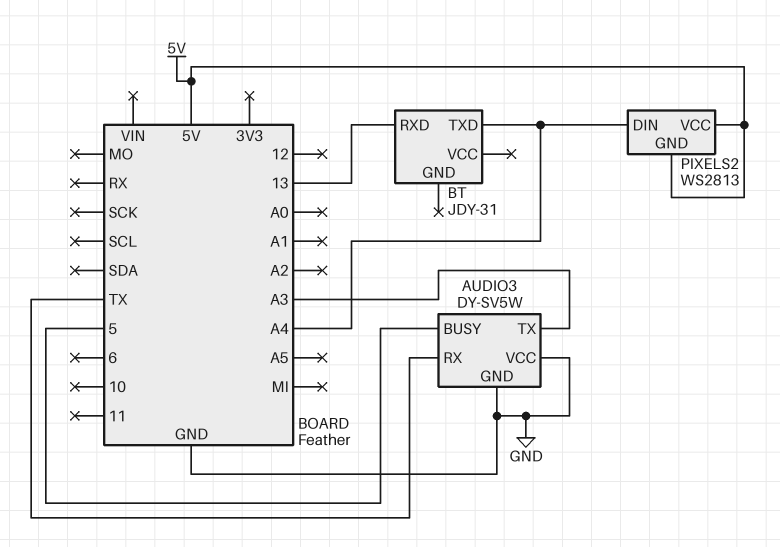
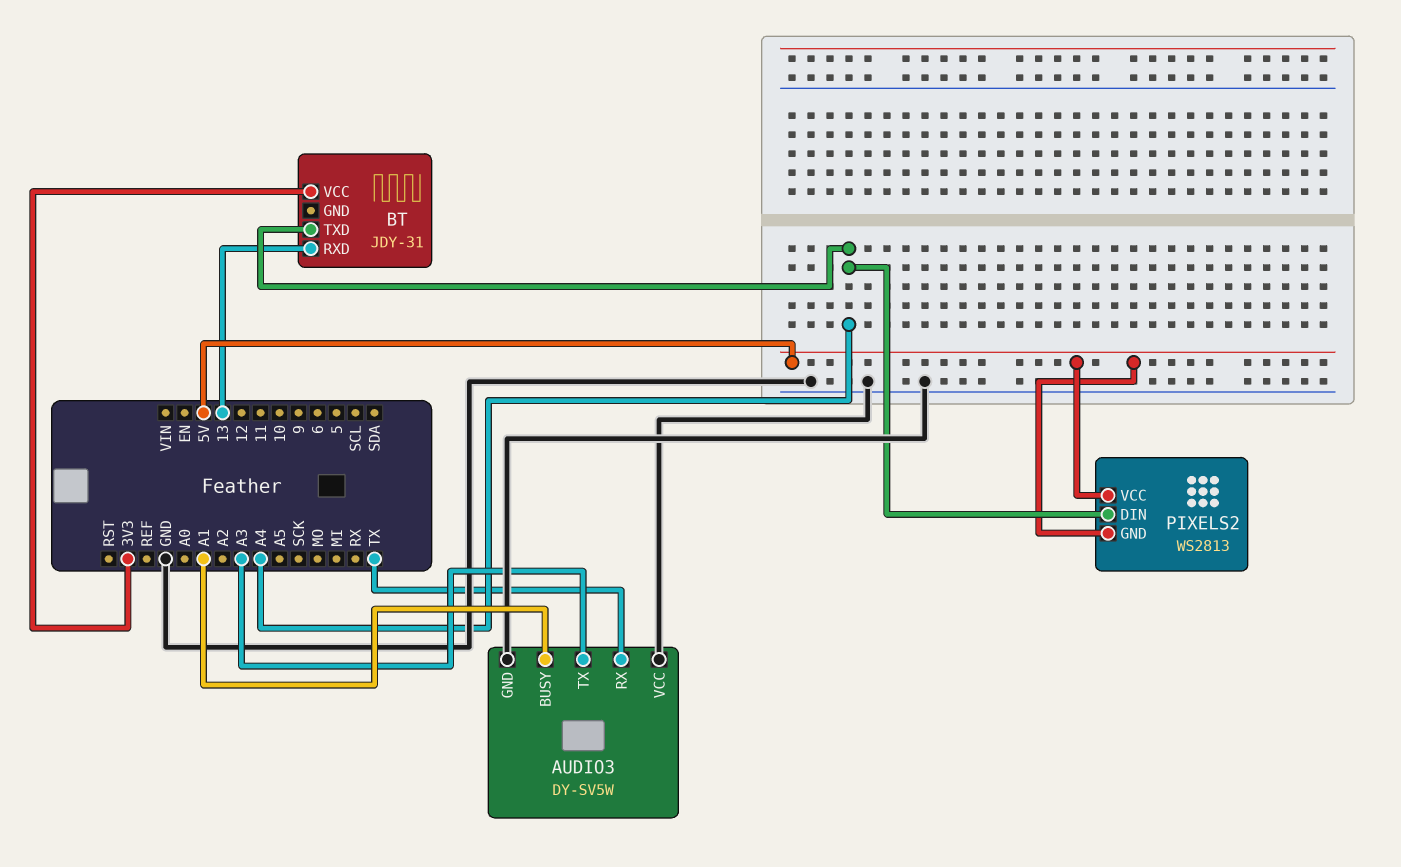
AUDIO3 pin BUSY: 5 -> A1
BT pin VCC: none -> 3V3

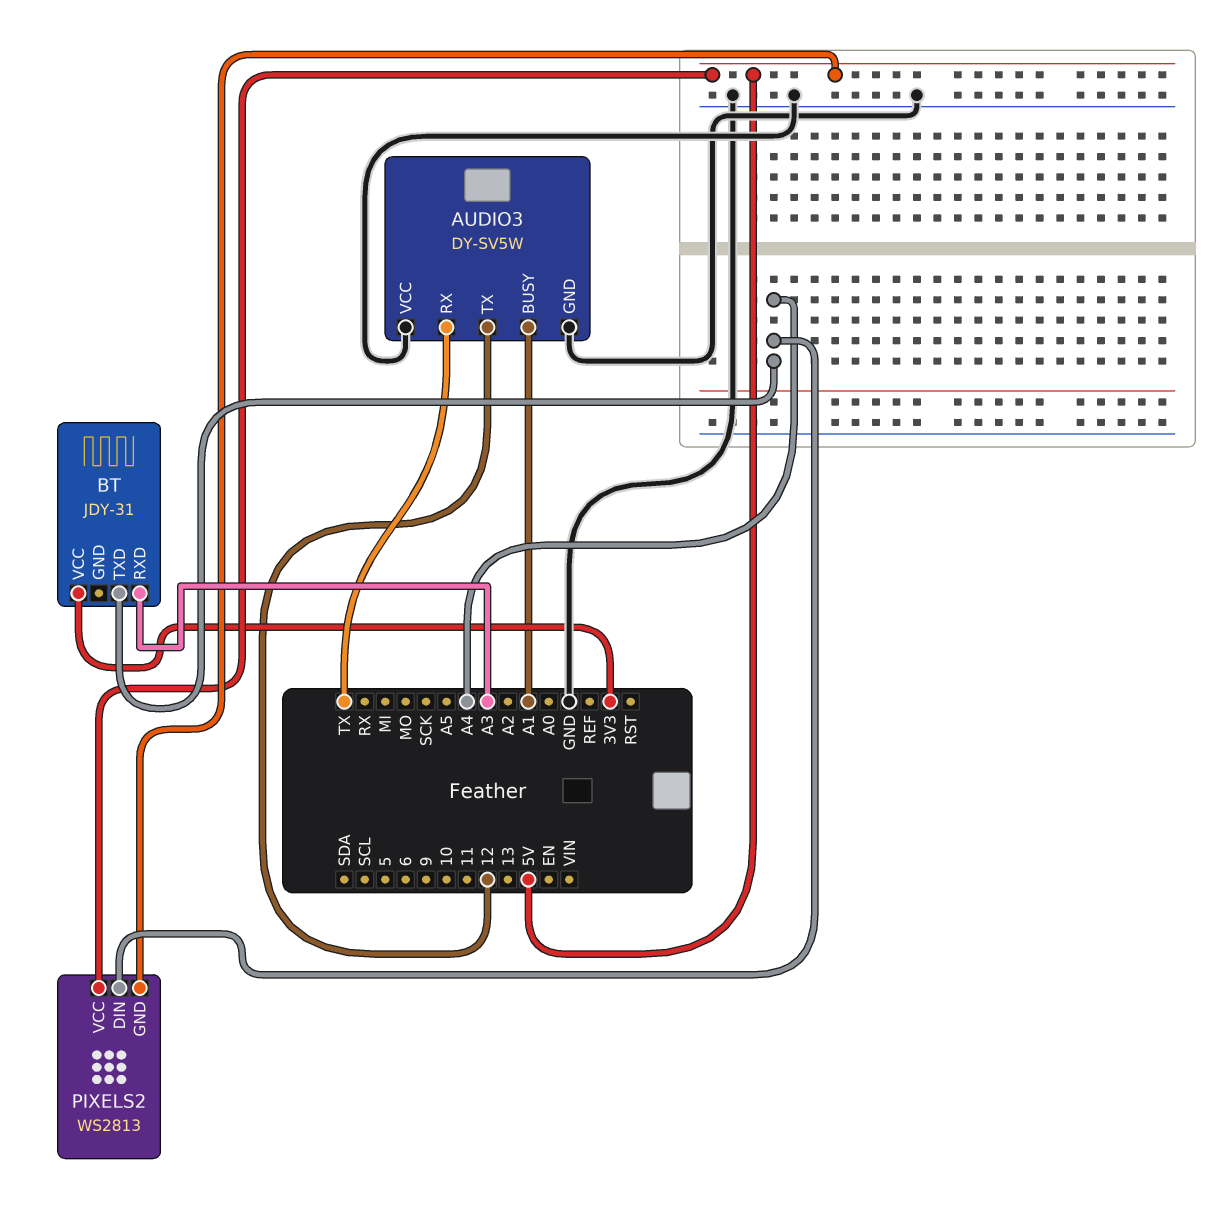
AUDIO3 pin TX: A3 -> 12
BT pin RXD: 13 -> A3

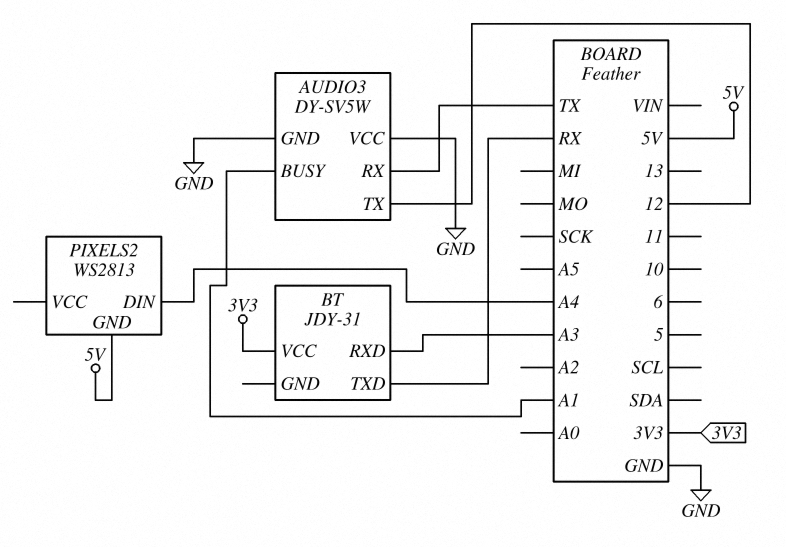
BT pin TXD: A4 -> RX
PIXELS2 pin VCC: 5V -> none

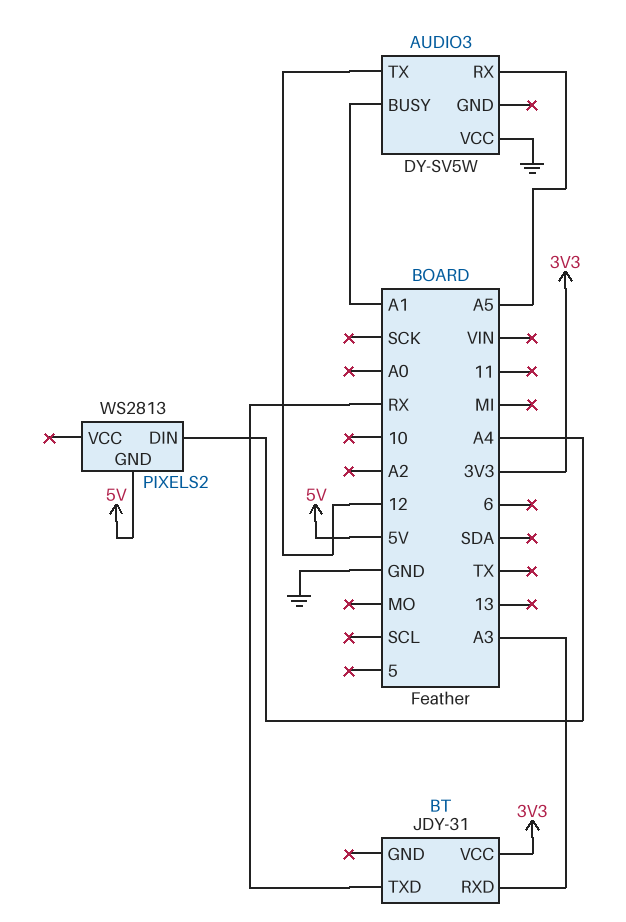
AUDIO3 pin GND: GND -> none
AUDIO3 pin RX: TX -> A5

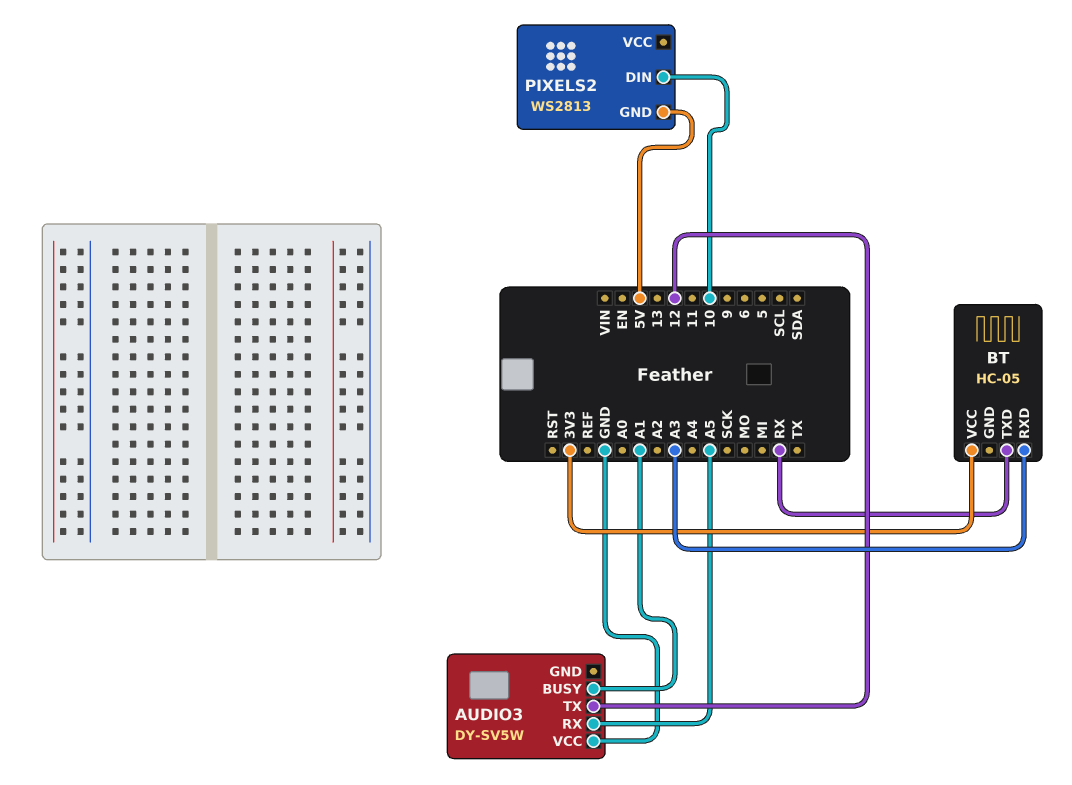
BT: JDY-31 -> HC-05
PIXELS2 pin DIN: A4 -> 10

